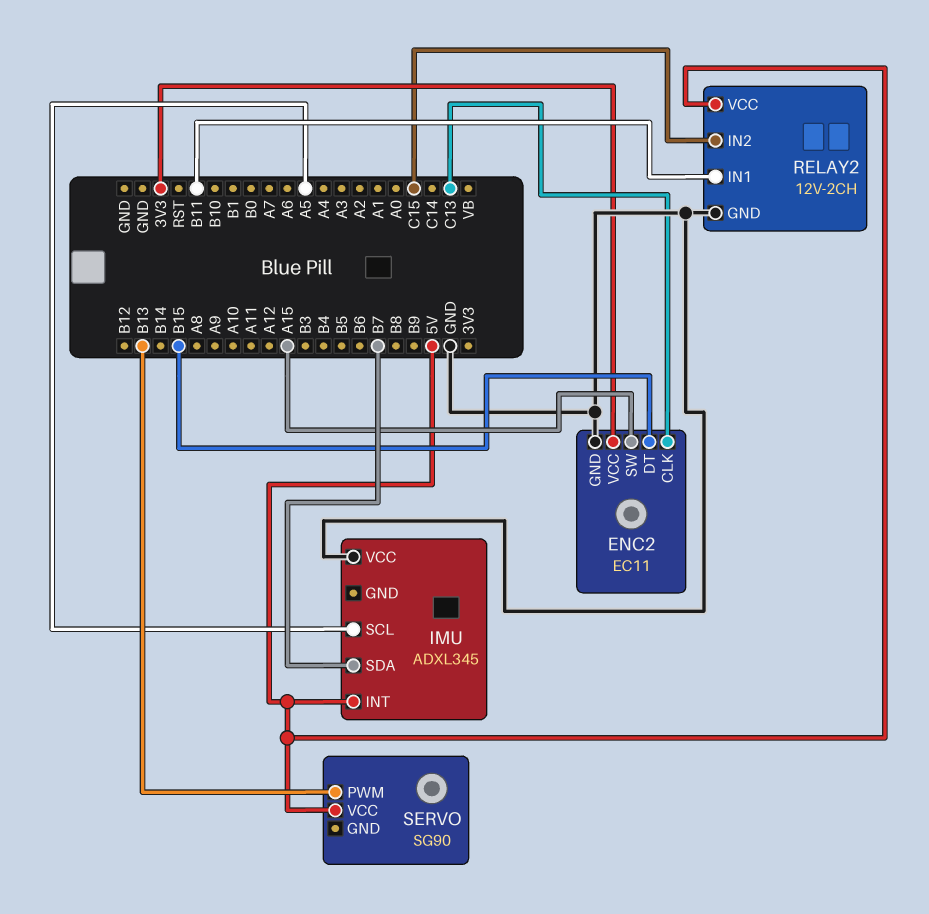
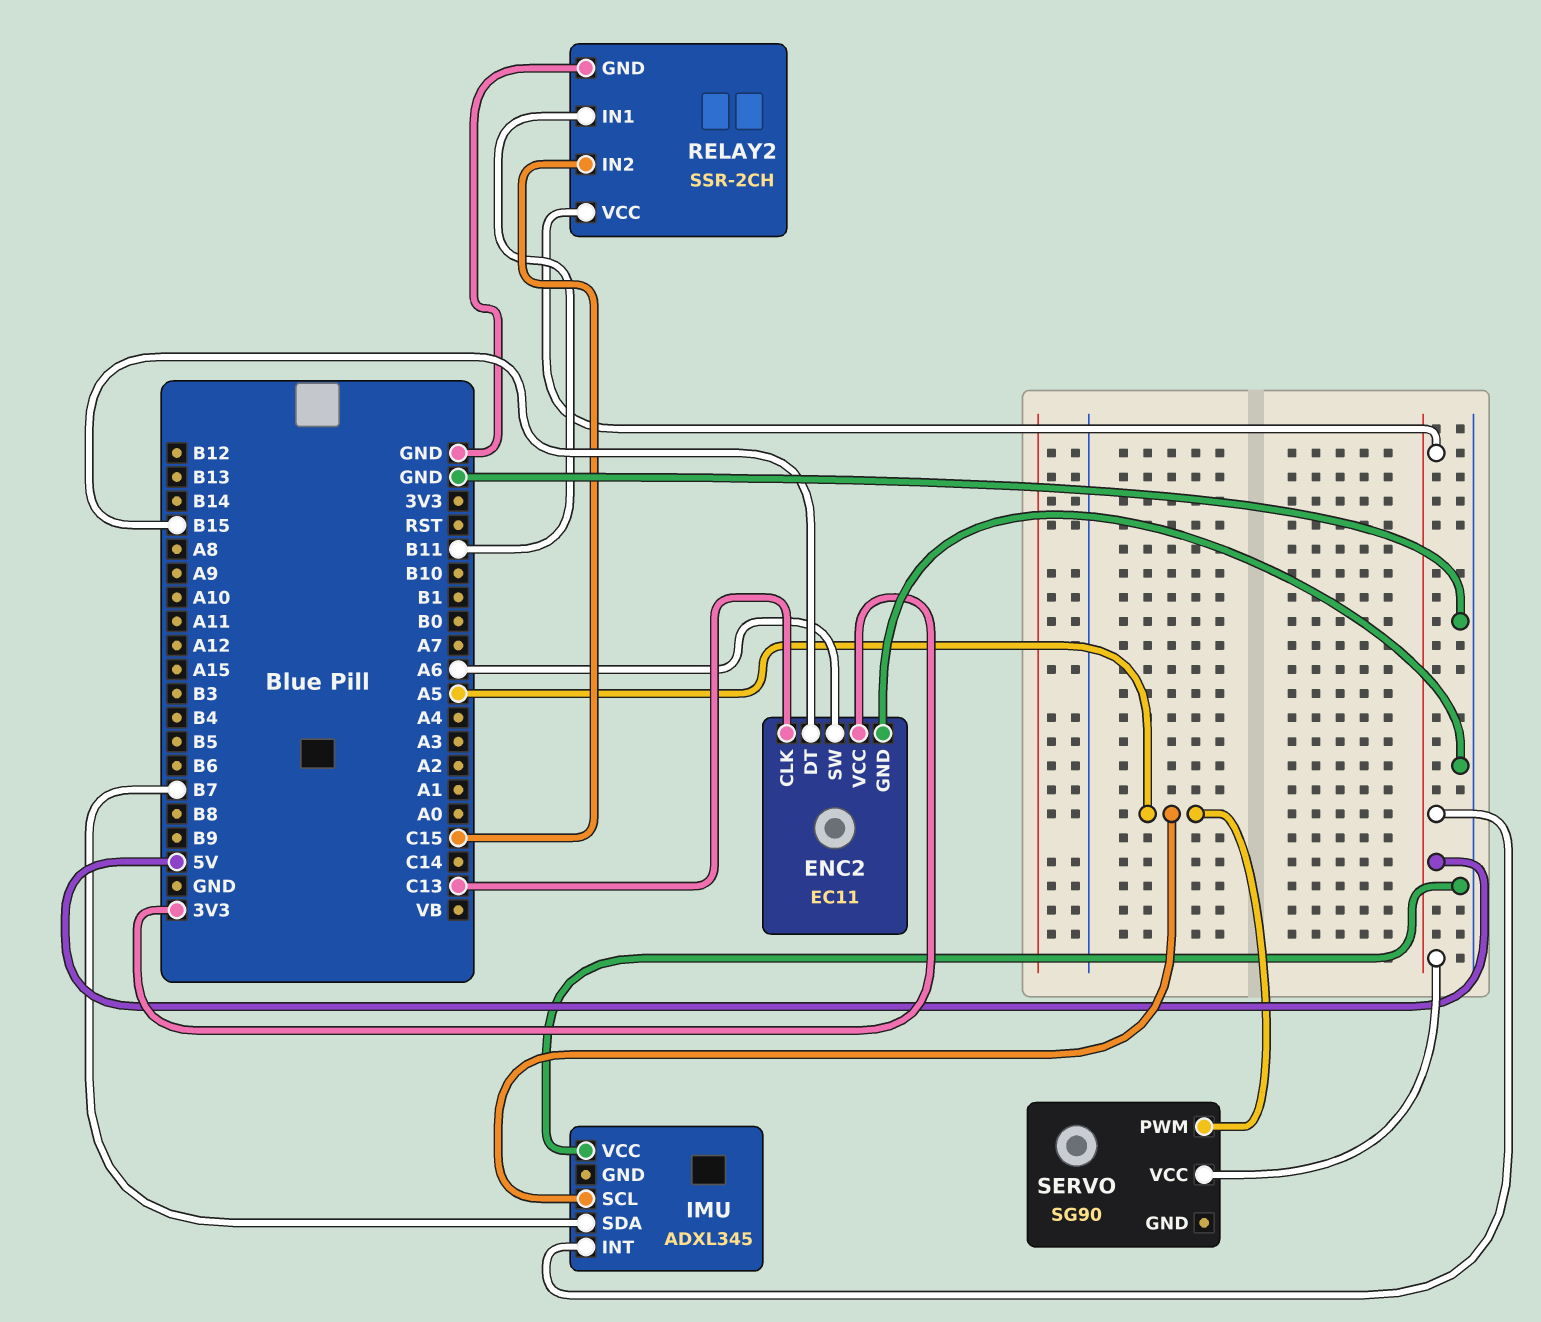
ENC2 pin SW: A15 -> A6
RELAY2: 12V-2CH -> SSR-2CH
SERVO pin PWM: B13 -> A5

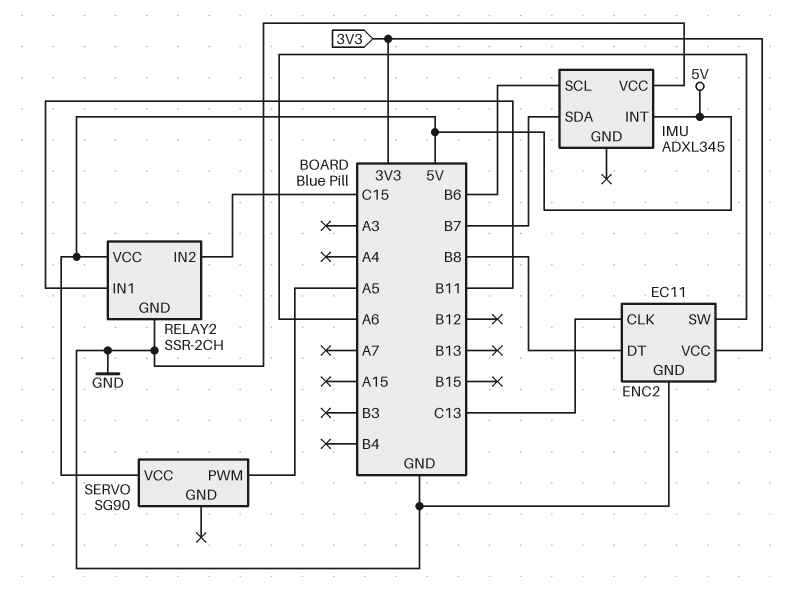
ENC2 pin DT: B15 -> B8
IMU pin SCL: A5 -> B6

